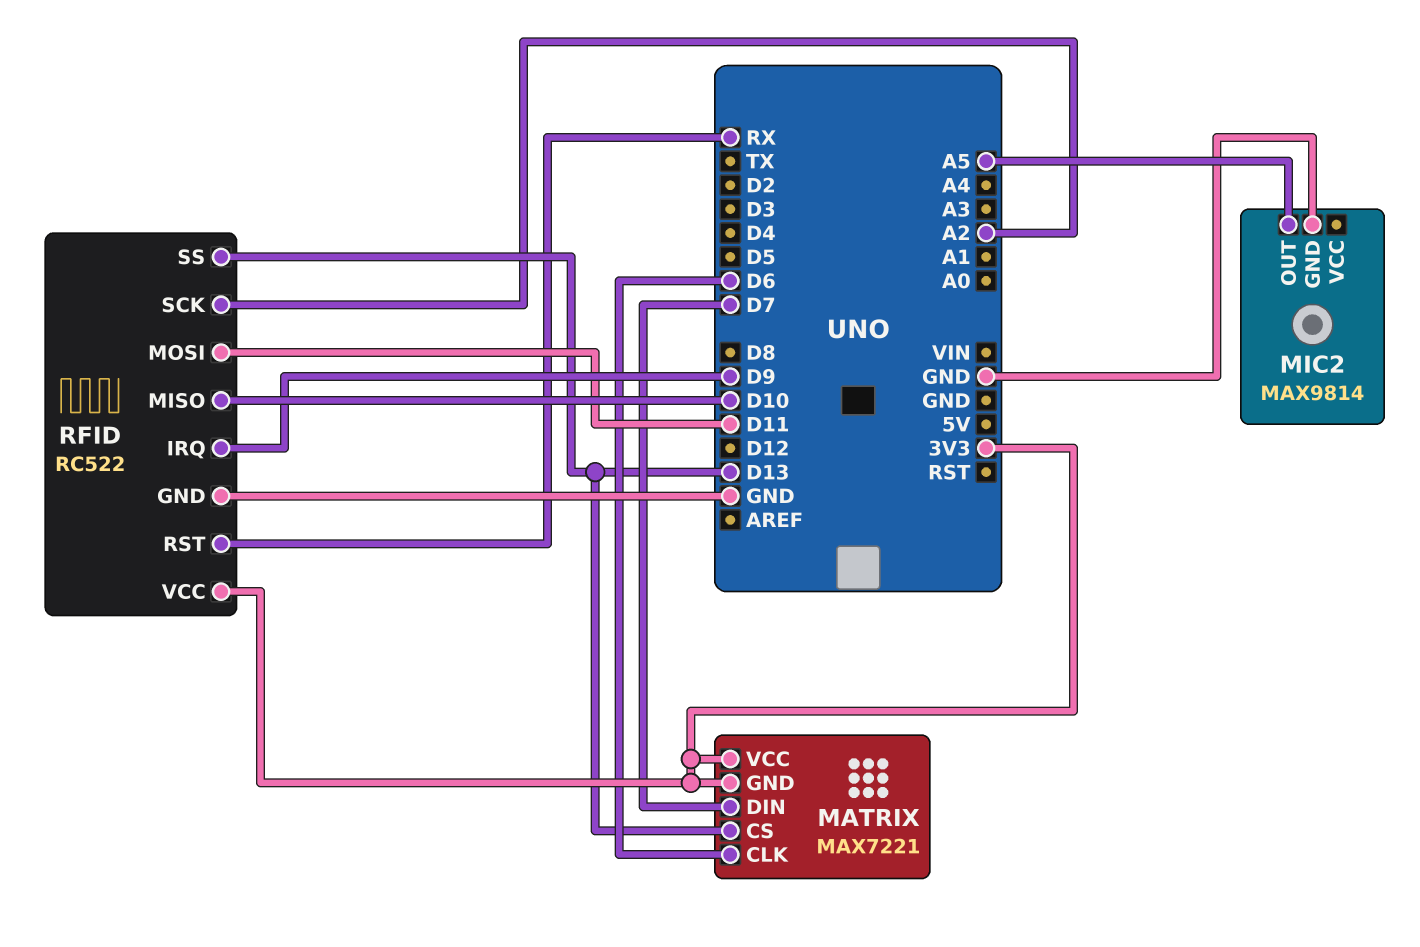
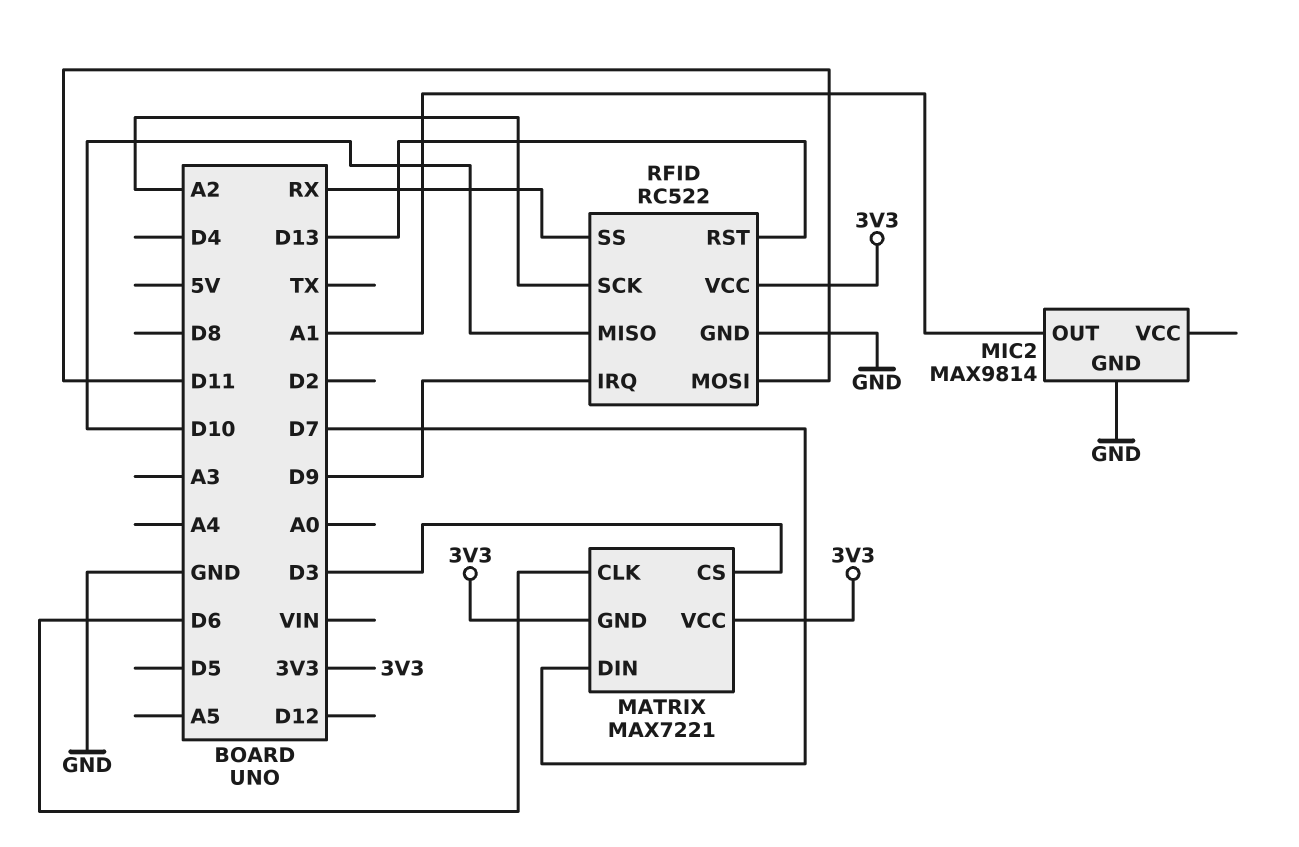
MATRIX pin CS: D13 -> D3
MIC2 pin OUT: A5 -> A1
RFID pin RST: RX -> D13
RFID pin SS: D13 -> RX

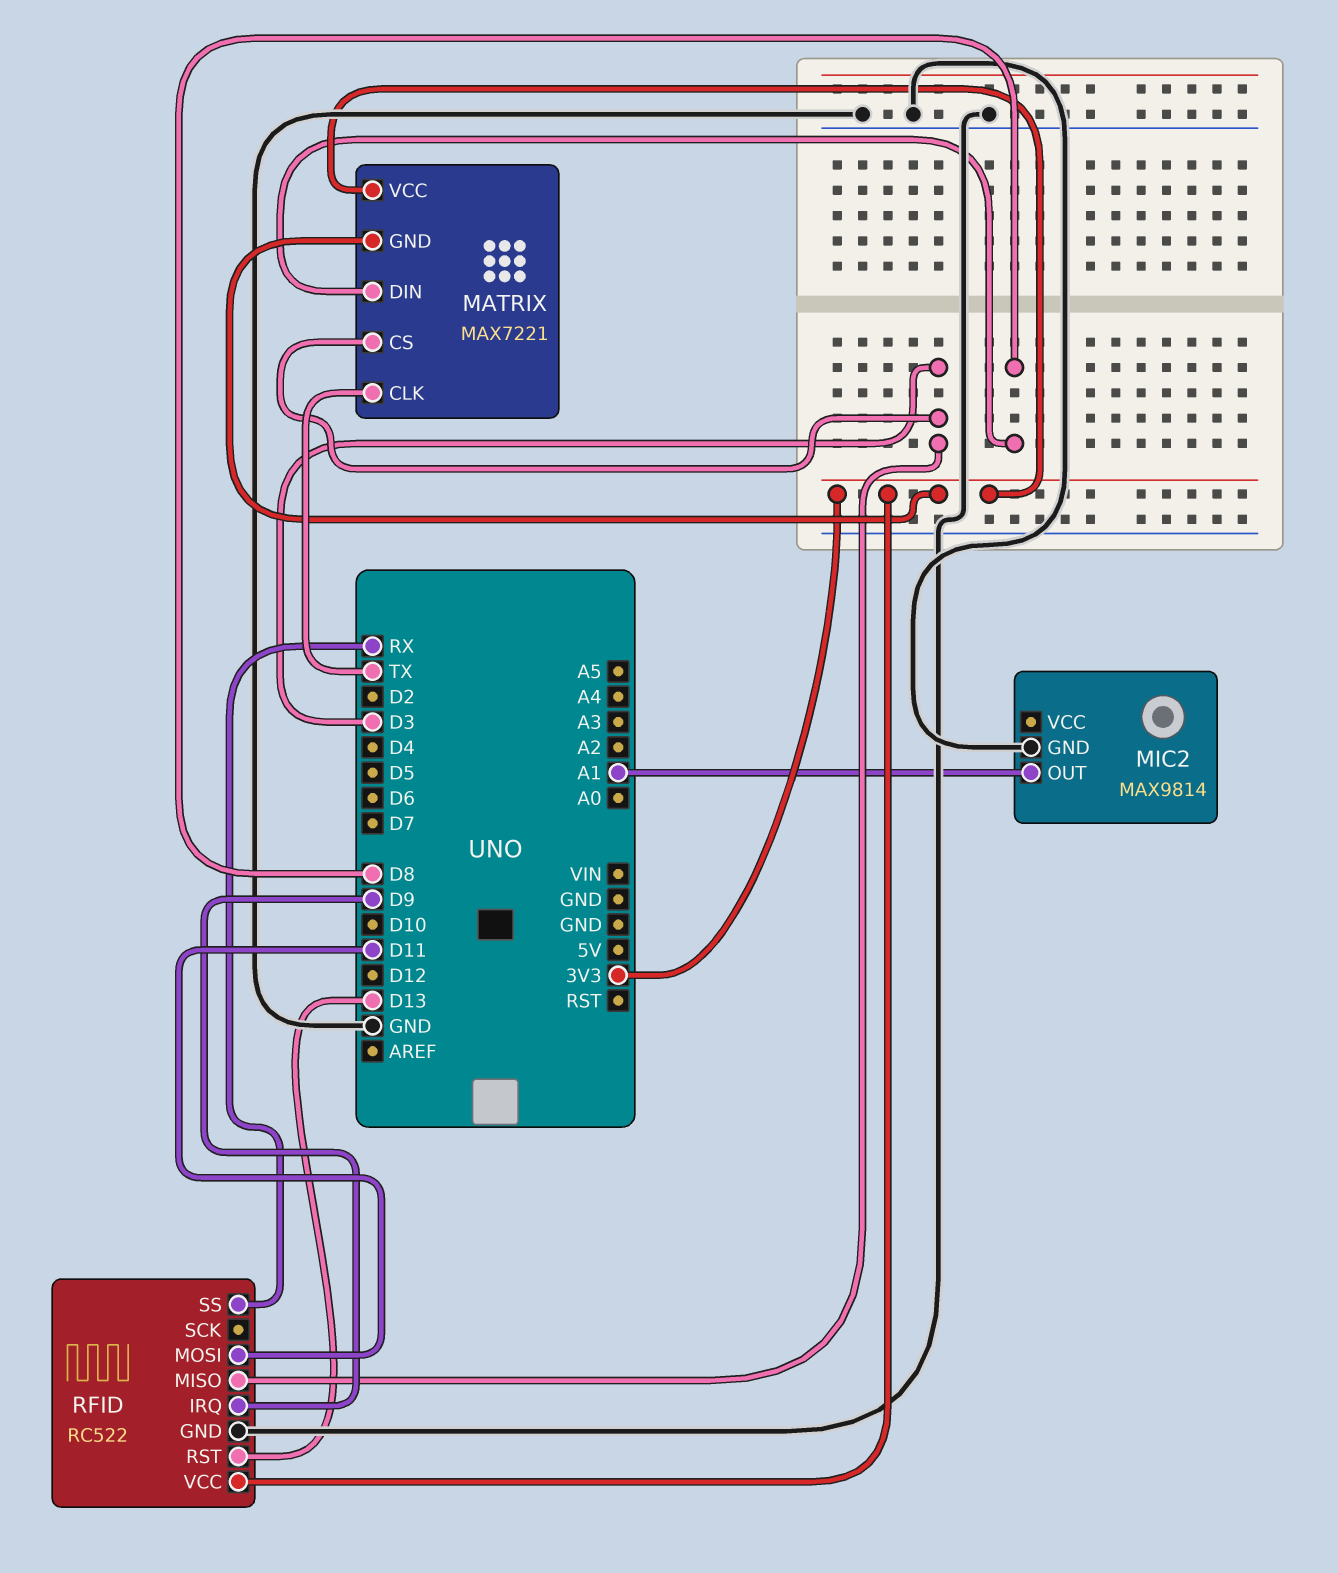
MATRIX pin CLK: D6 -> TX
MATRIX pin DIN: D7 -> D8
RFID pin MISO: D10 -> D3
RFID pin SCK: A2 -> none

